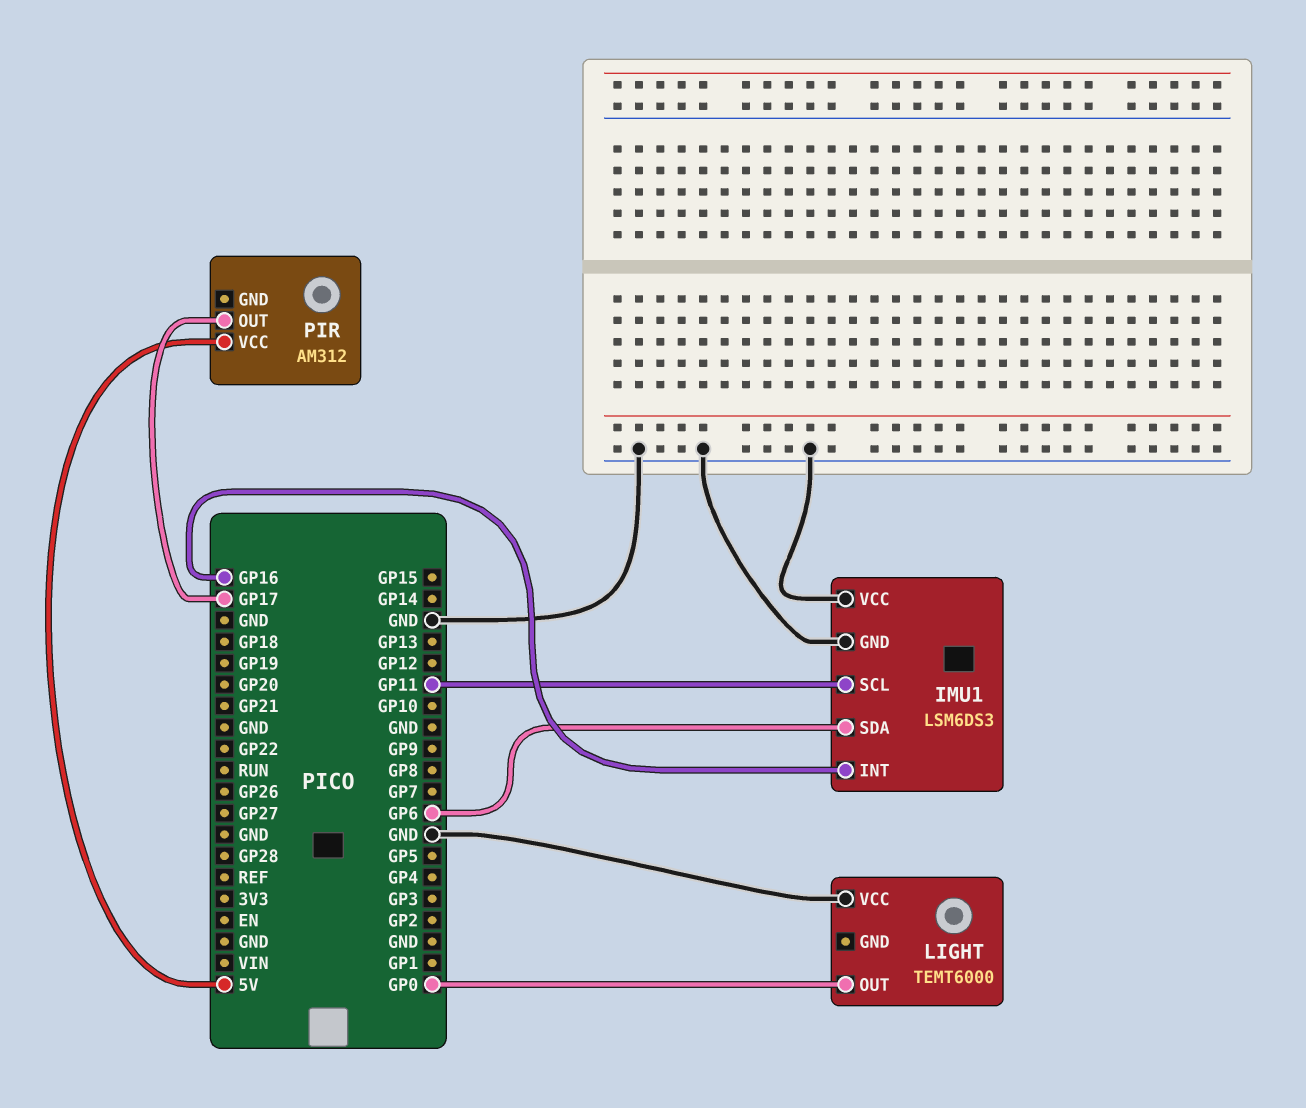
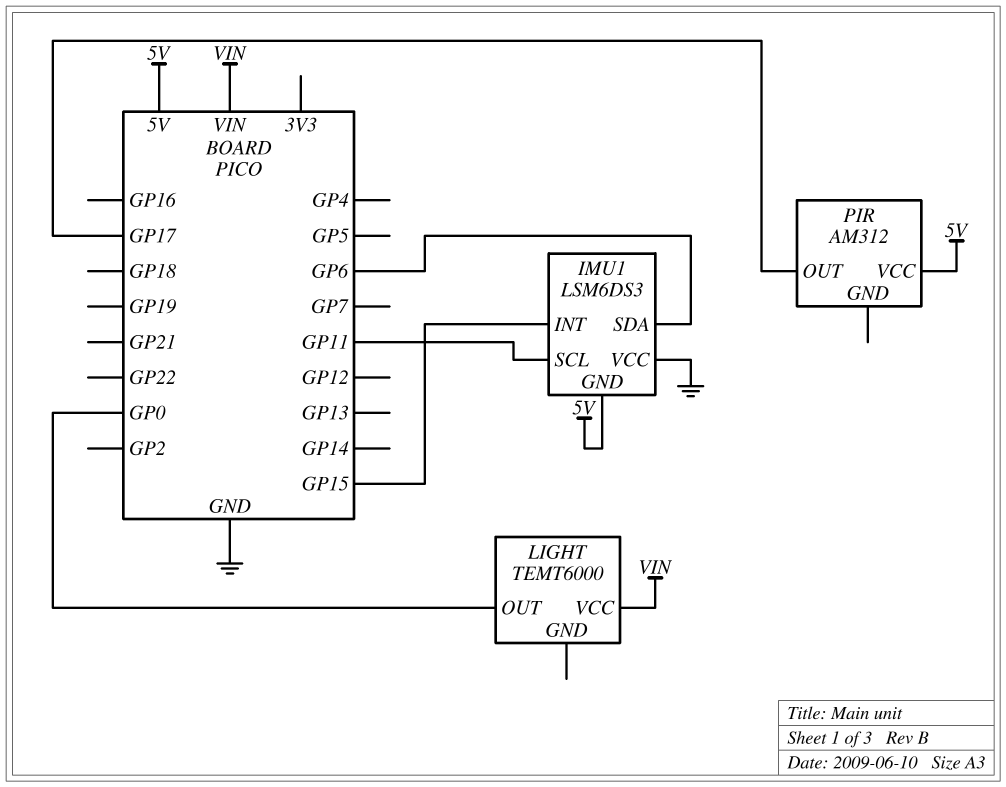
IMU1 pin GND: GND -> 5V
IMU1 pin INT: GP16 -> GP15
LIGHT pin VCC: GND -> VIN

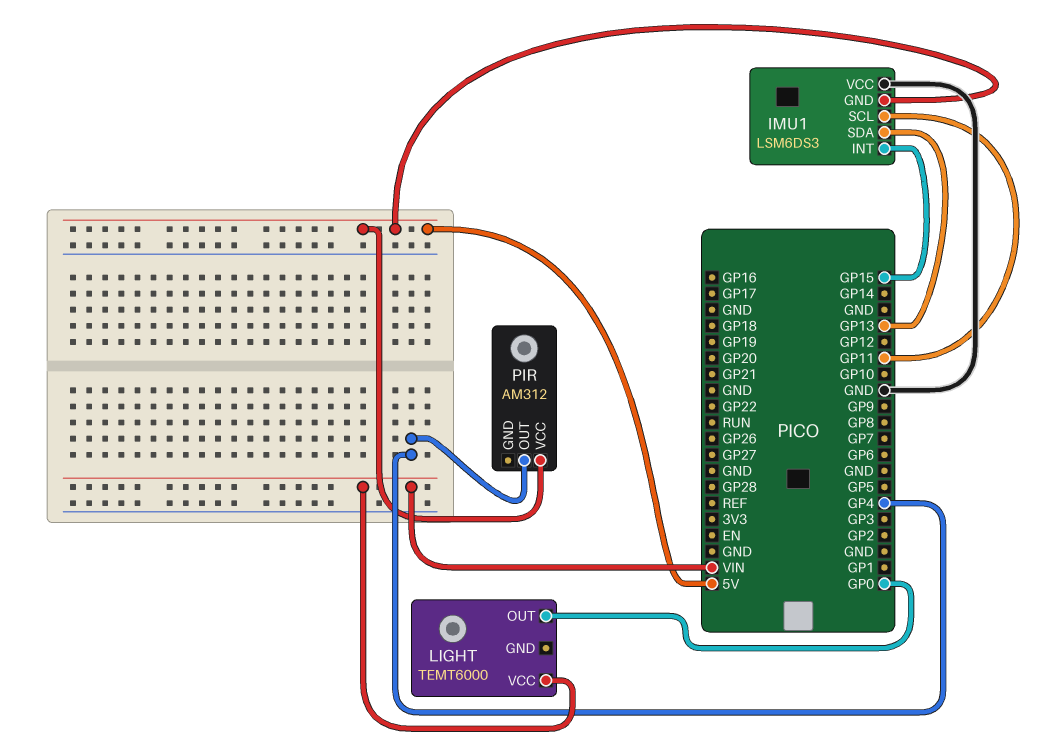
IMU1 pin SDA: GP6 -> GP13
PIR pin OUT: GP17 -> GP4

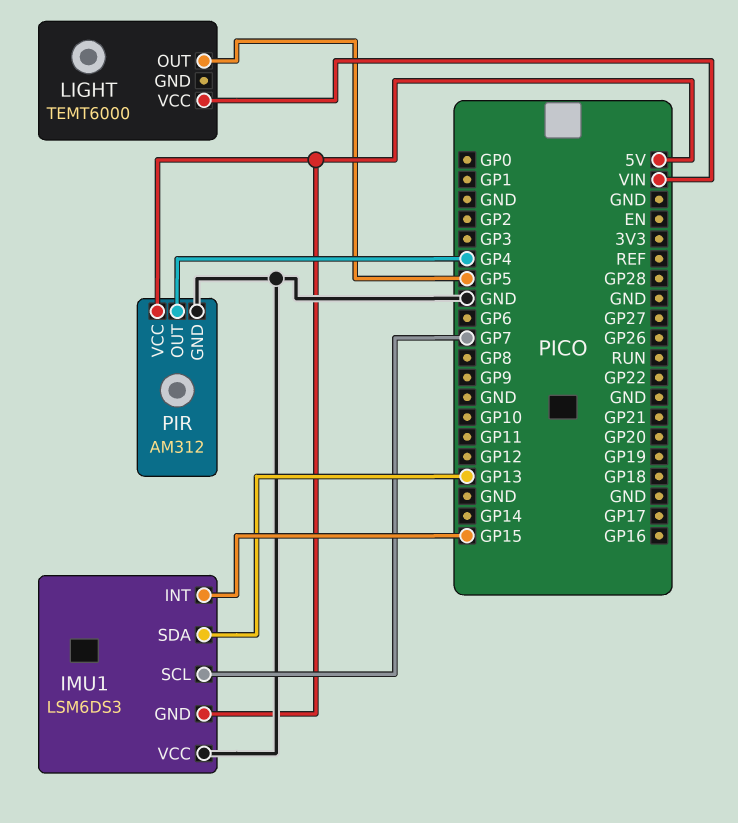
IMU1 pin SCL: GP11 -> GP7
LIGHT pin OUT: GP0 -> GP5
PIR pin GND: none -> GND

